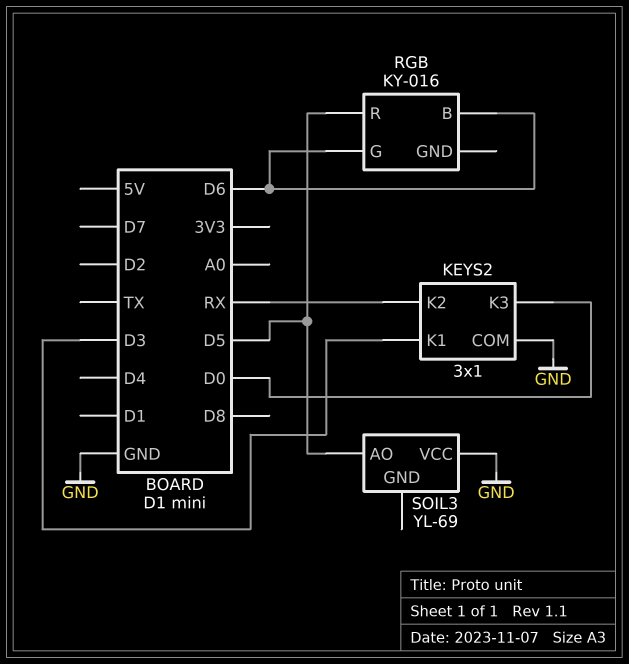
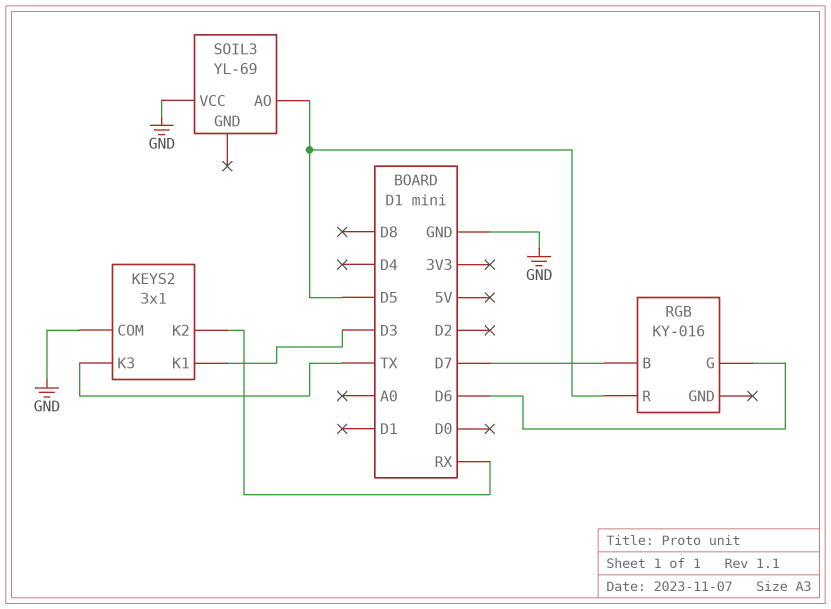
KEYS2 pin K3: D0 -> TX
RGB pin B: D6 -> D7

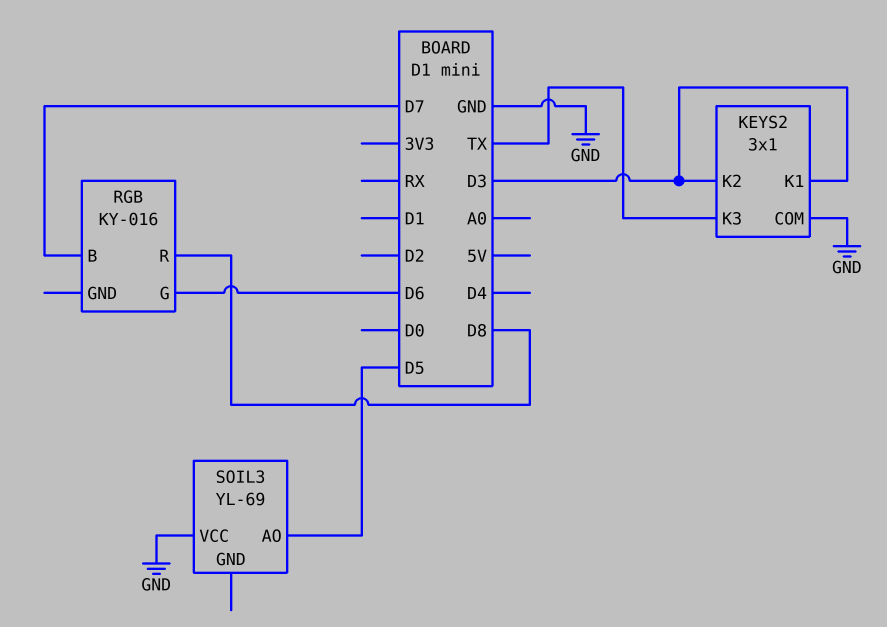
KEYS2 pin K2: RX -> D3
RGB pin R: D5 -> D8

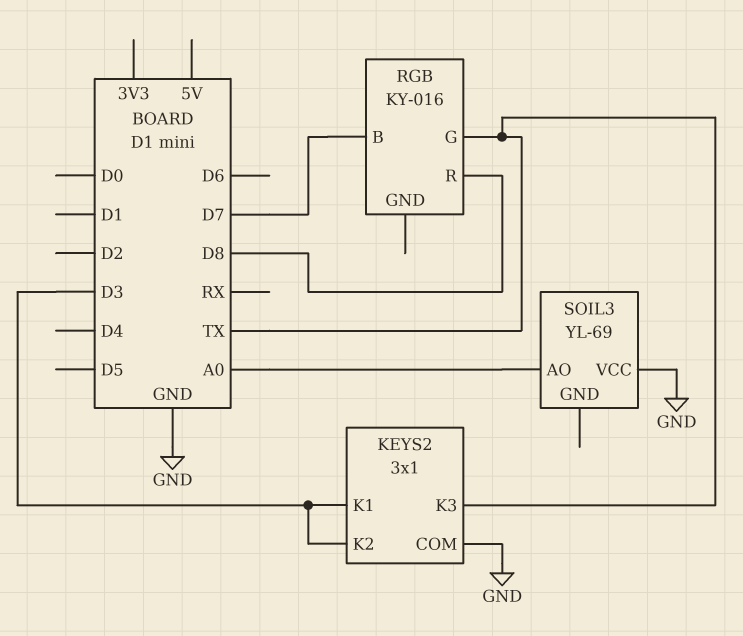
RGB pin G: D6 -> TX
SOIL3 pin AO: D5 -> A0

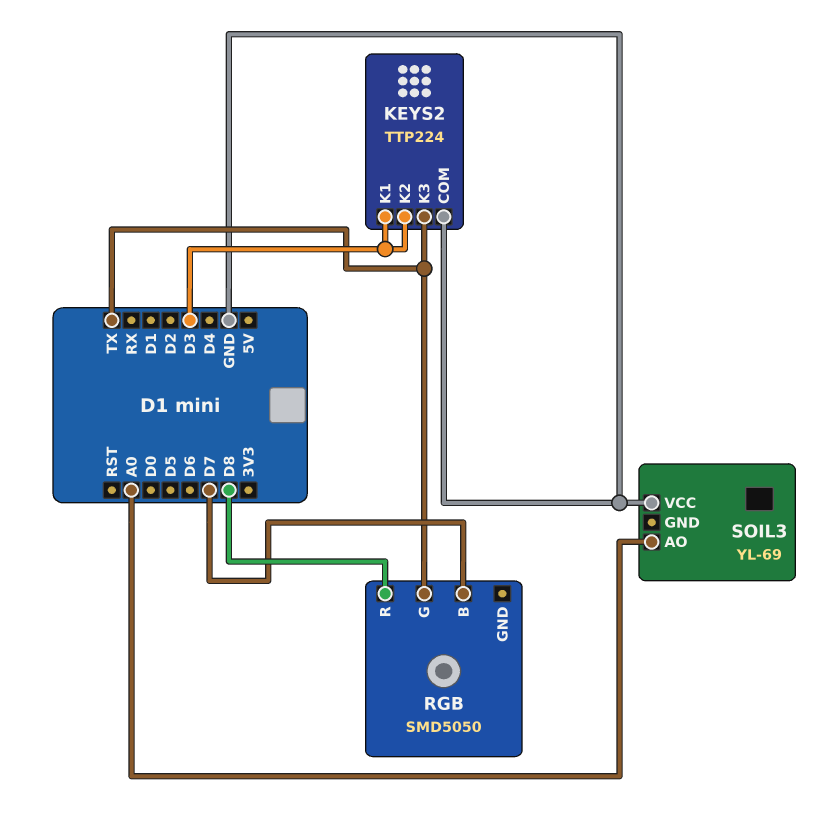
KEYS2: 3x1 -> TTP224
RGB: KY-016 -> SMD5050

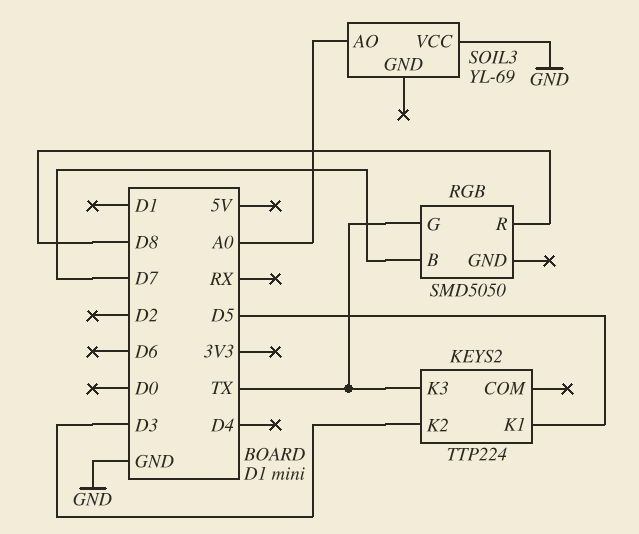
KEYS2 pin COM: GND -> none
KEYS2 pin K1: D3 -> D5

